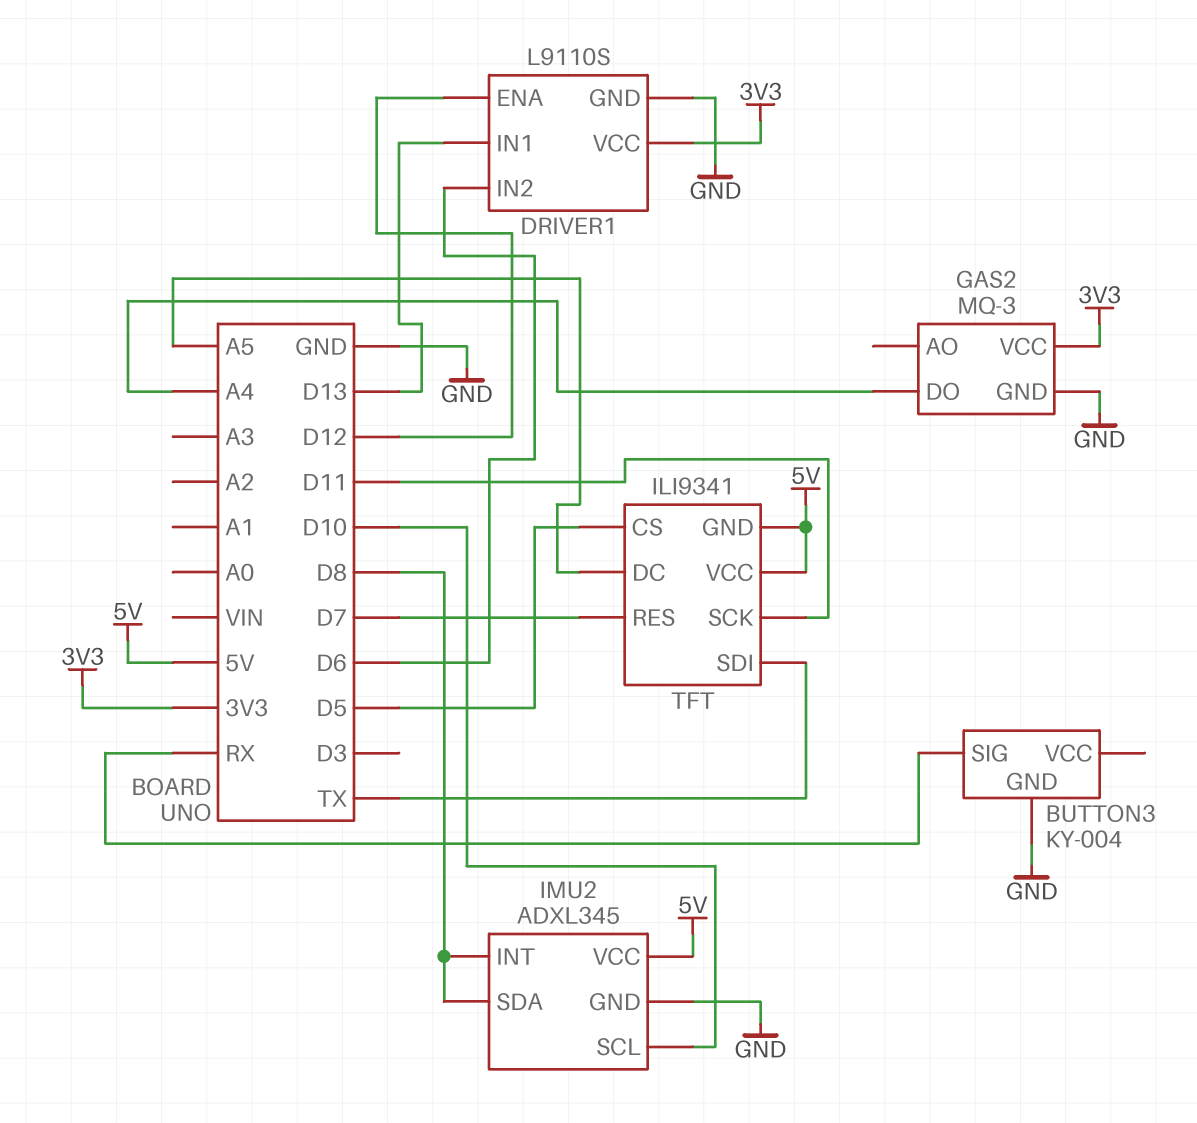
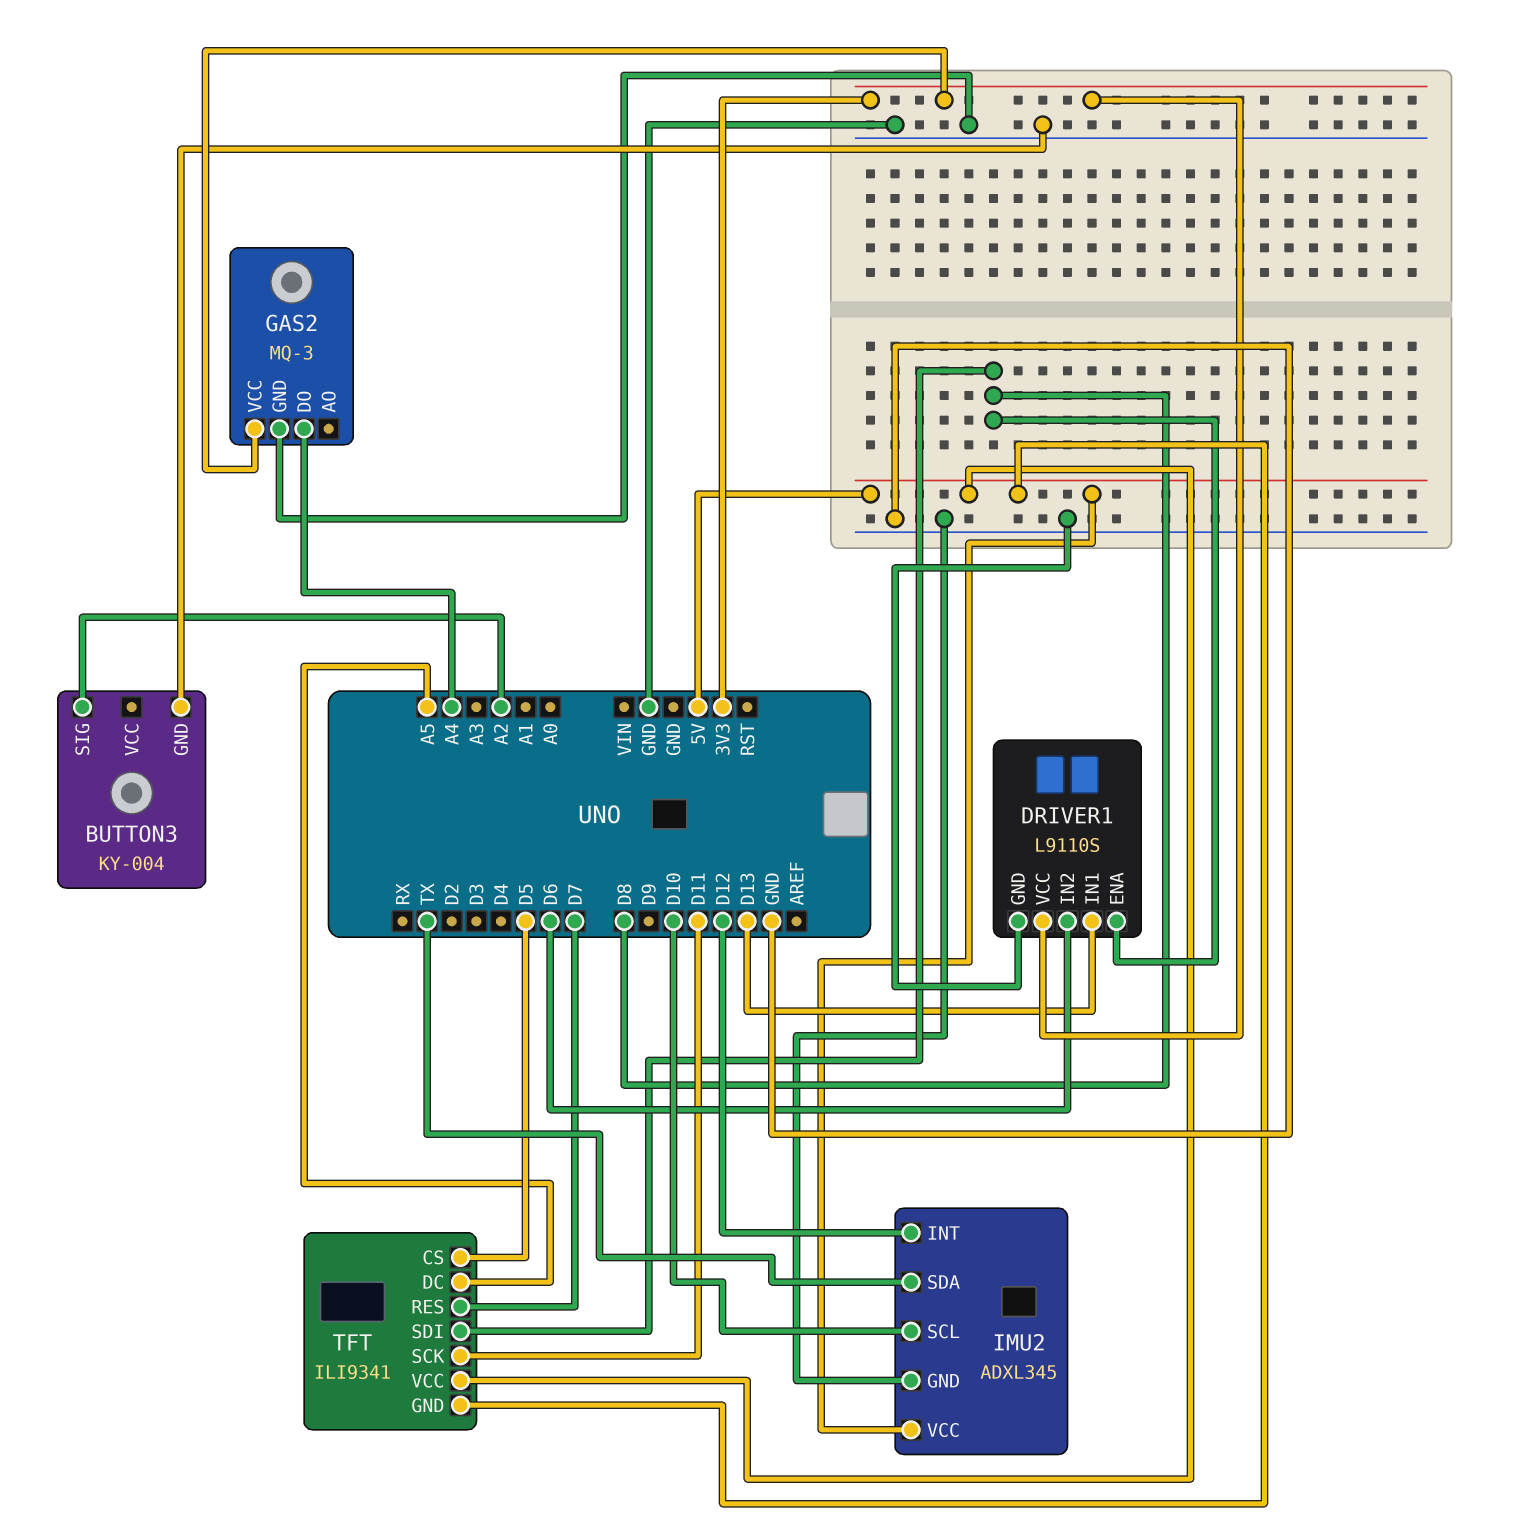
BUTTON3 pin SIG: RX -> A2
DRIVER1 pin ENA: D12 -> D8
IMU2 pin INT: D8 -> D12
IMU2 pin SDA: D8 -> TX
TFT pin SDI: TX -> D8

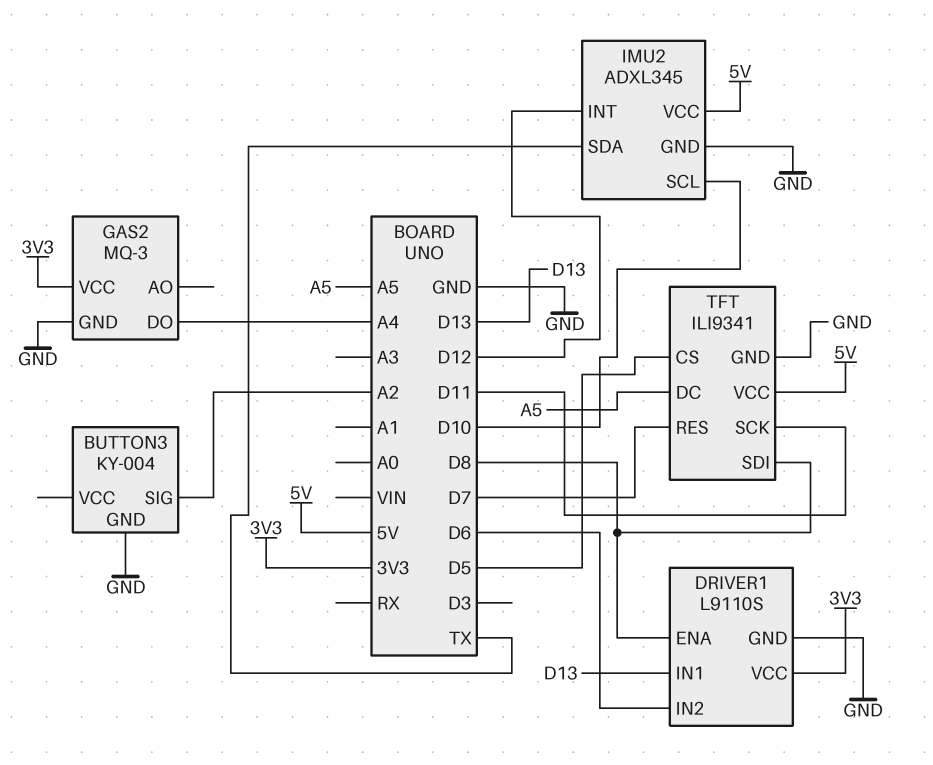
TFT pin GND: 5V -> GND

